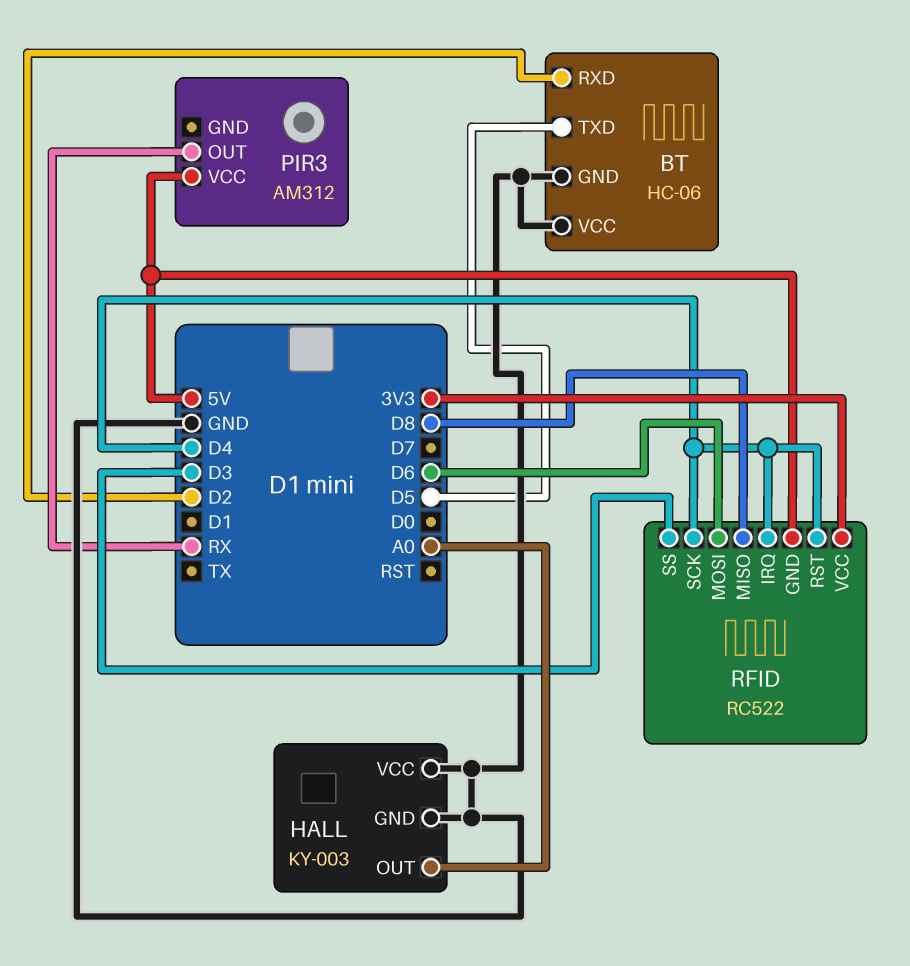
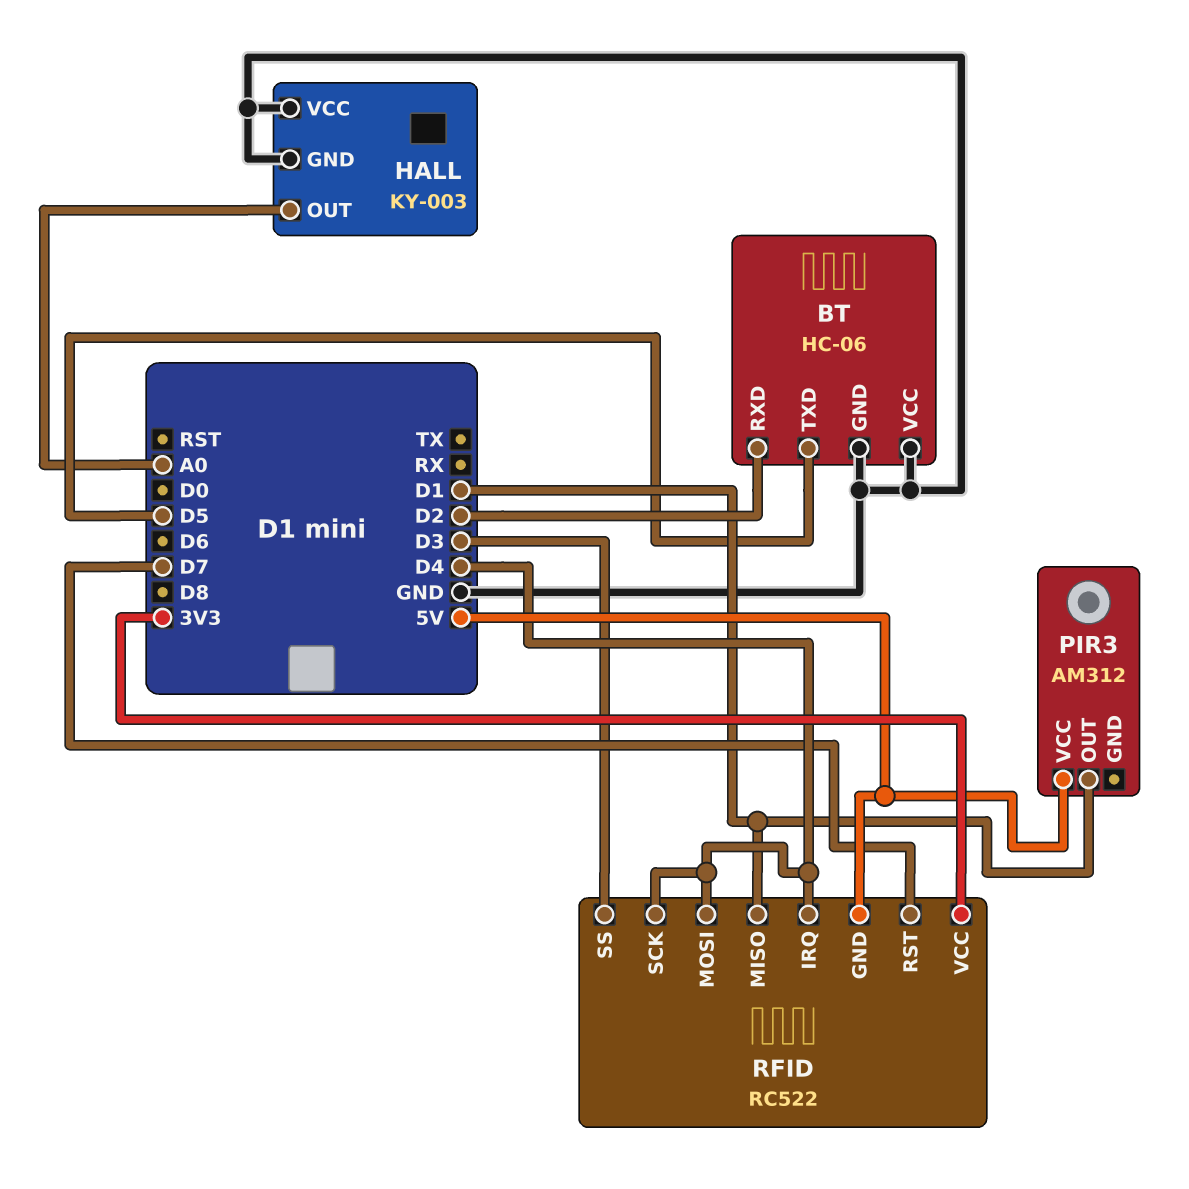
PIR3 pin OUT: RX -> D1
RFID pin MISO: D8 -> D1
RFID pin MOSI: D6 -> D4
RFID pin RST: D4 -> D7

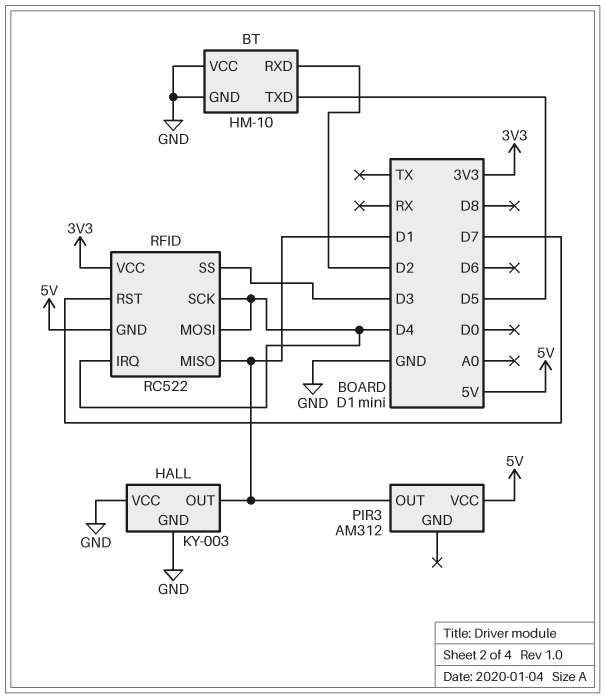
BT: HC-06 -> HM-10
HALL pin OUT: A0 -> D1

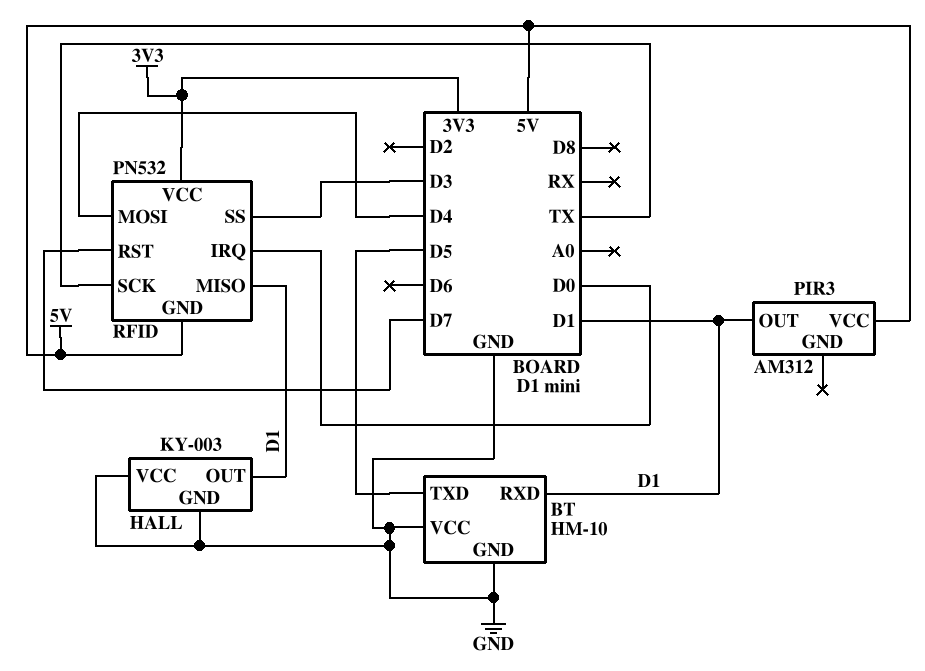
BT pin RXD: D2 -> D1
RFID: RC522 -> PN532
RFID pin IRQ: D4 -> D0
RFID pin SCK: D4 -> TX

